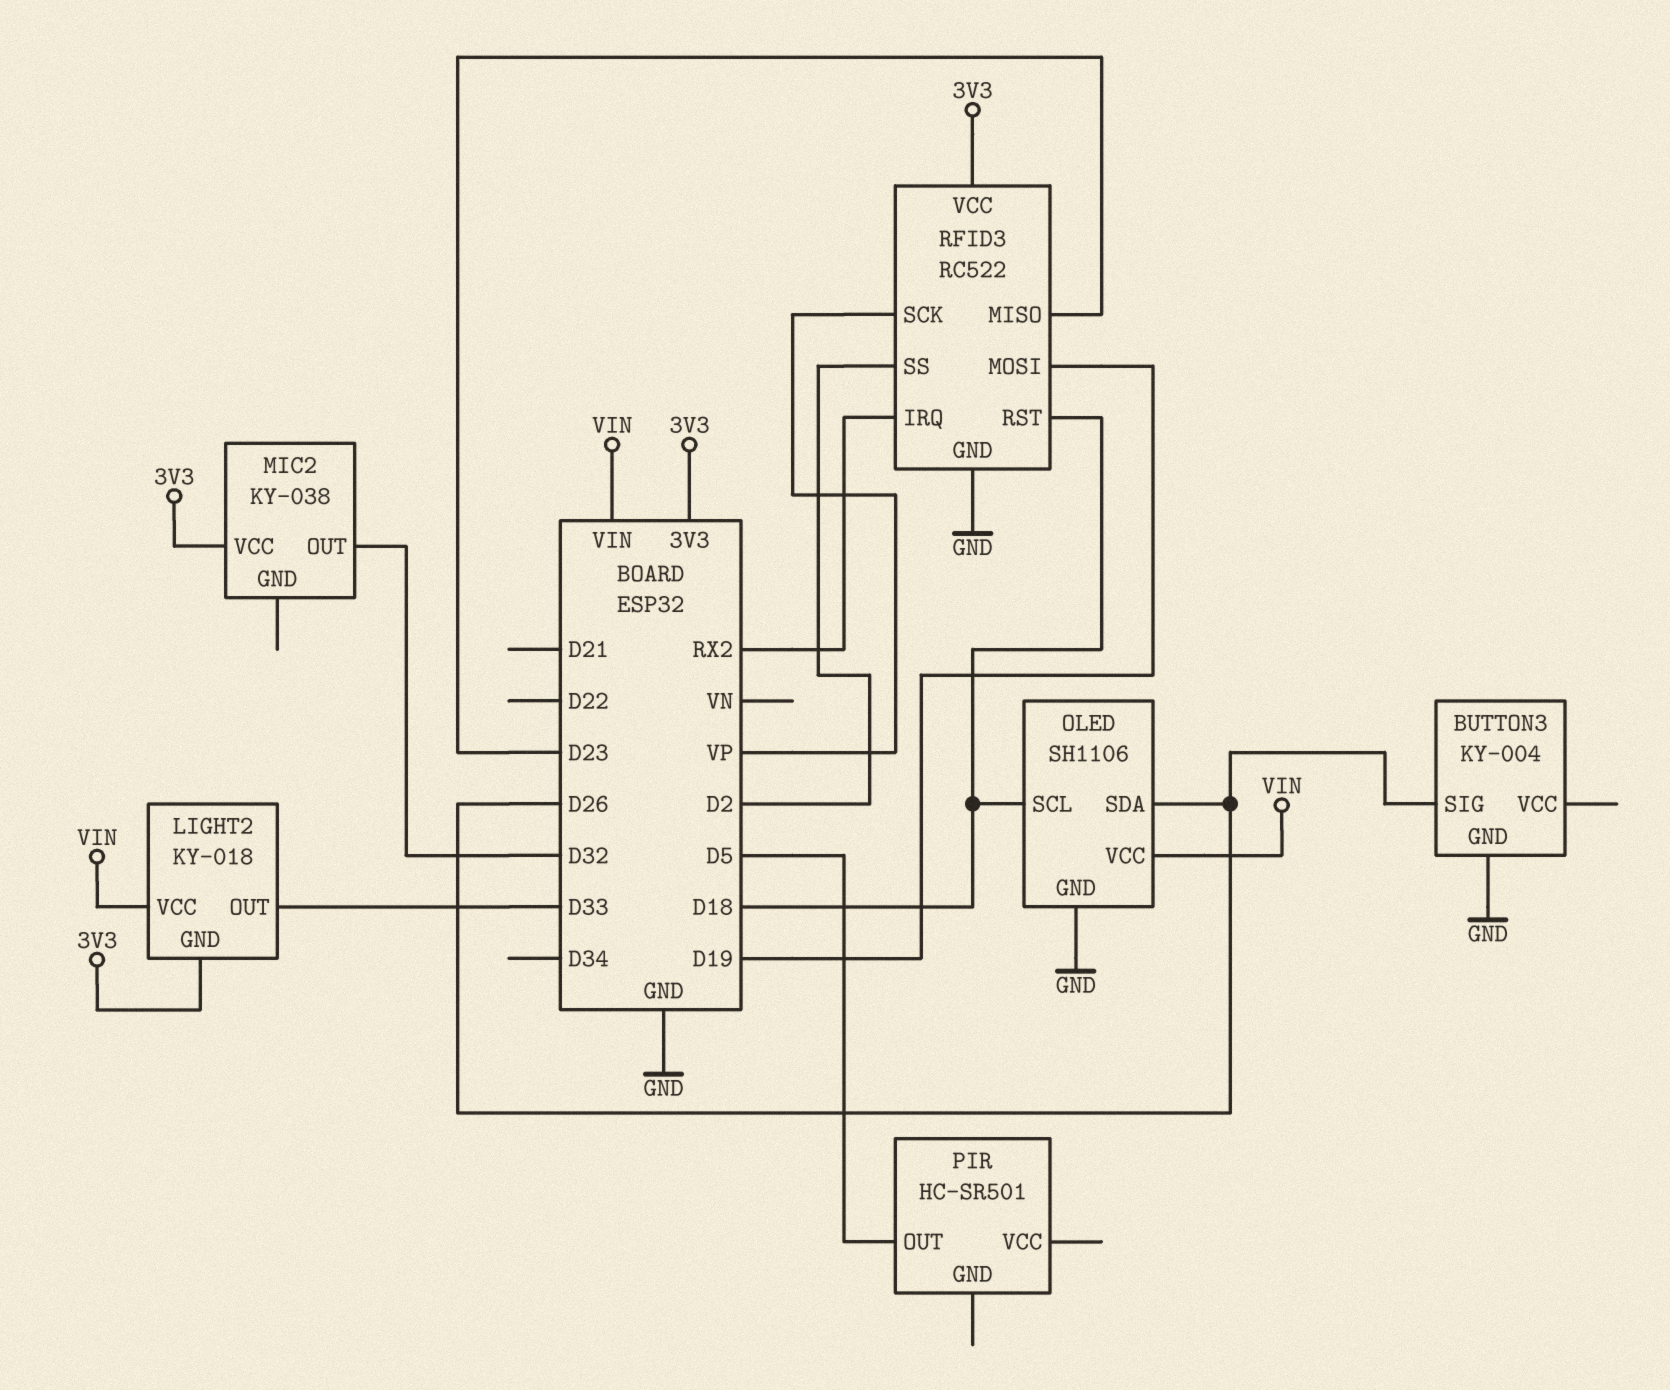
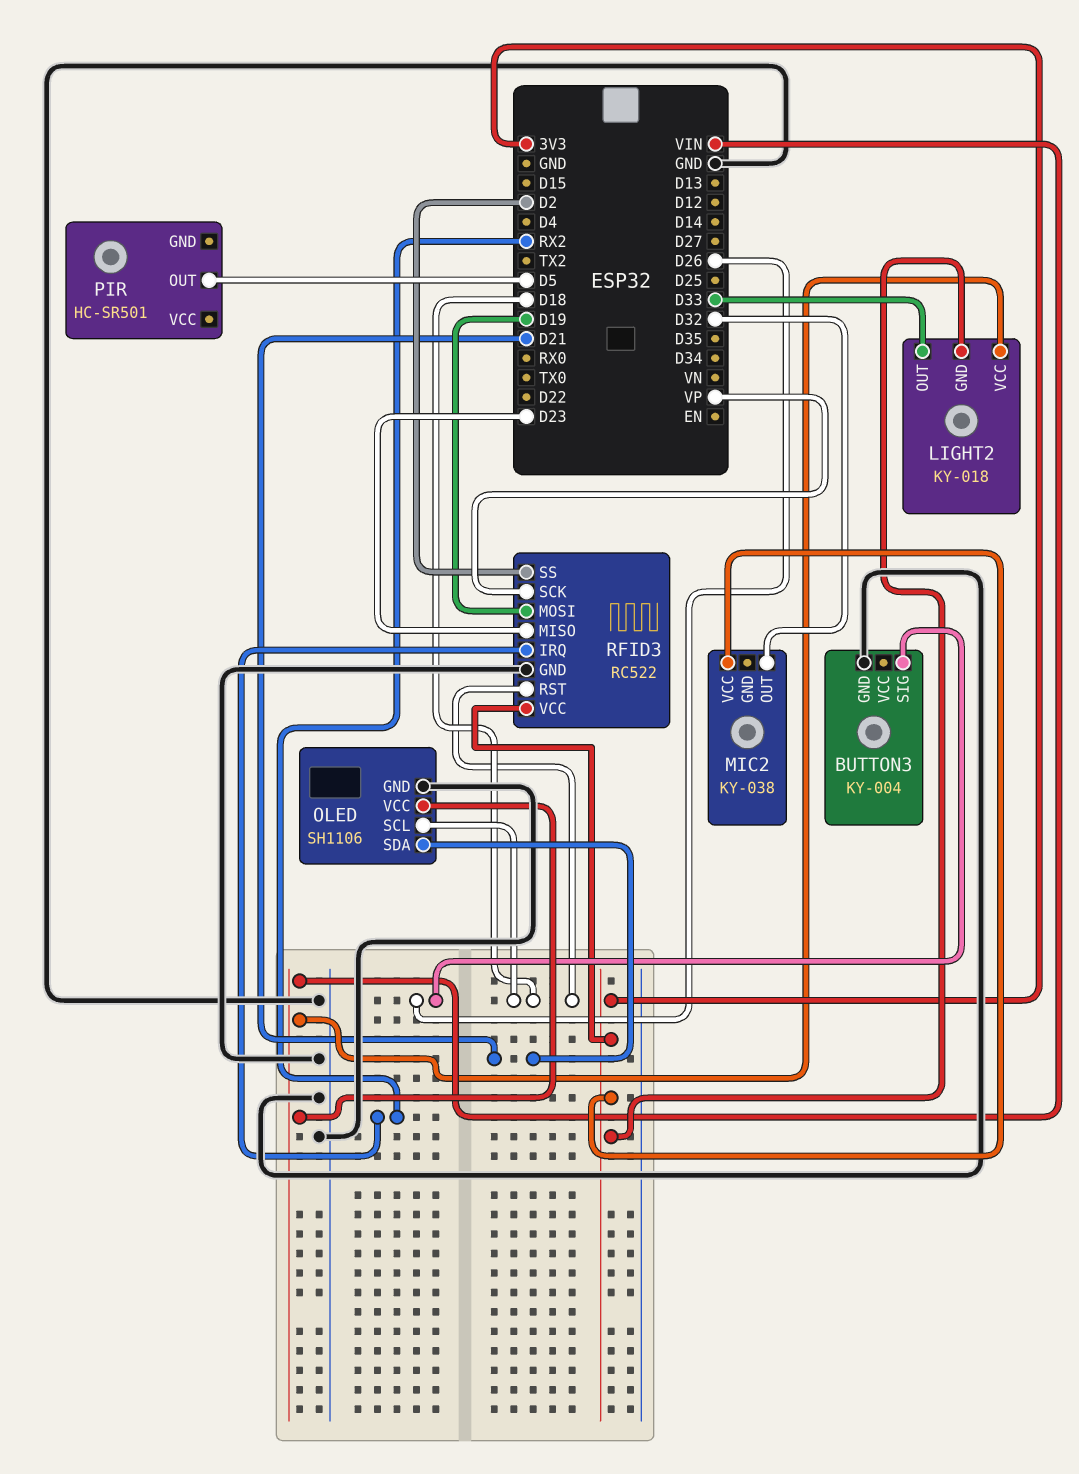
OLED pin SDA: D26 -> D21

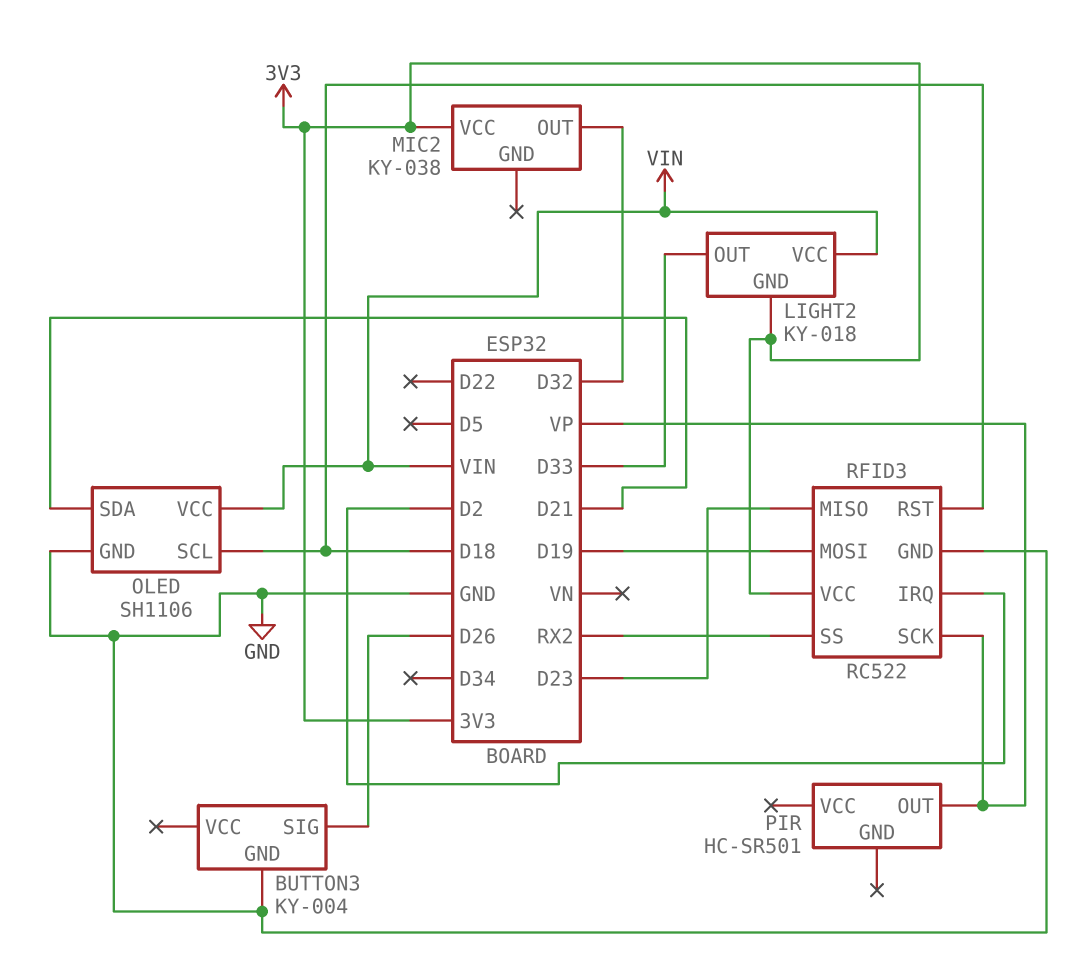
PIR pin OUT: D5 -> VP
RFID3 pin IRQ: RX2 -> D2
RFID3 pin SS: D2 -> RX2

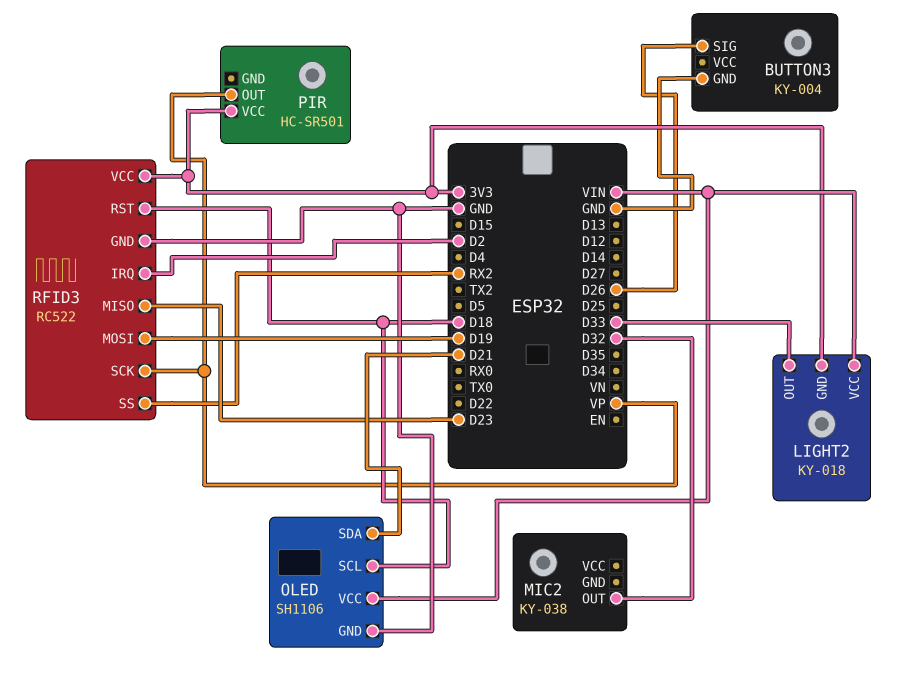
MIC2 pin VCC: 3V3 -> none
PIR pin VCC: none -> 3V3

